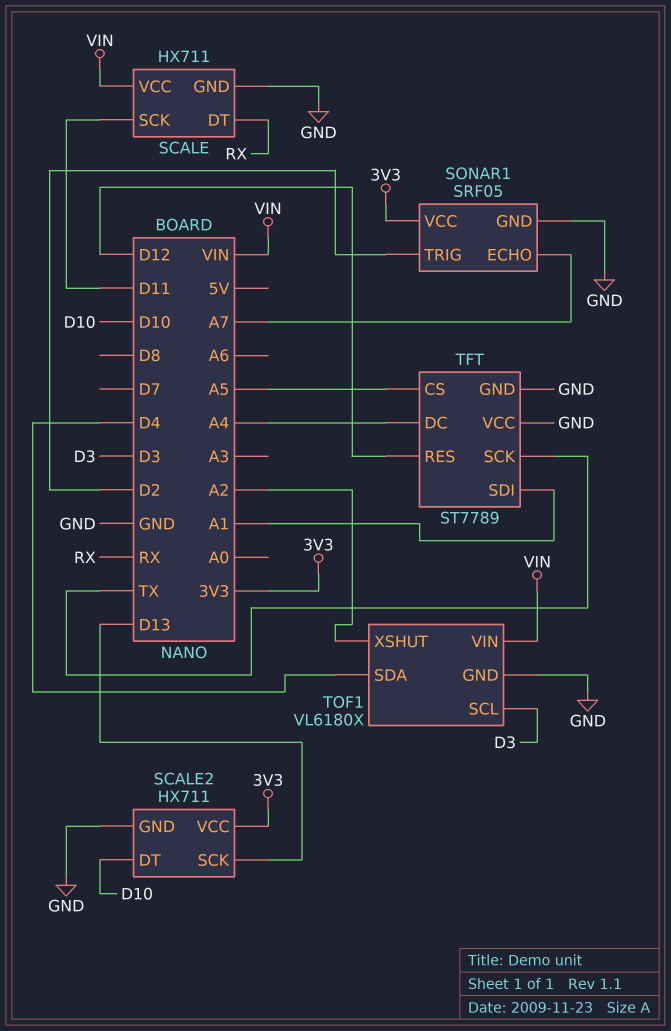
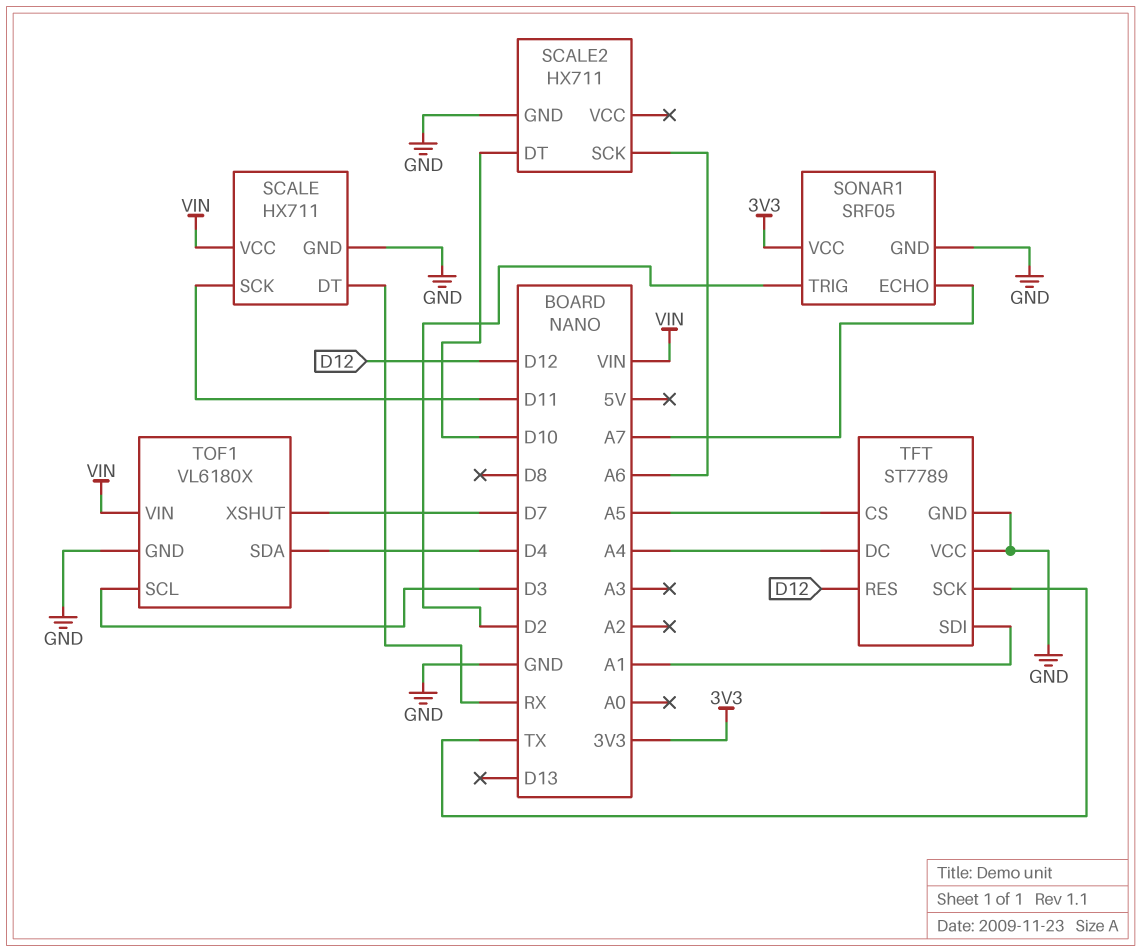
SCALE2 pin SCK: D13 -> A6
SCALE2 pin VCC: 3V3 -> none
TOF1 pin XSHUT: A2 -> D7

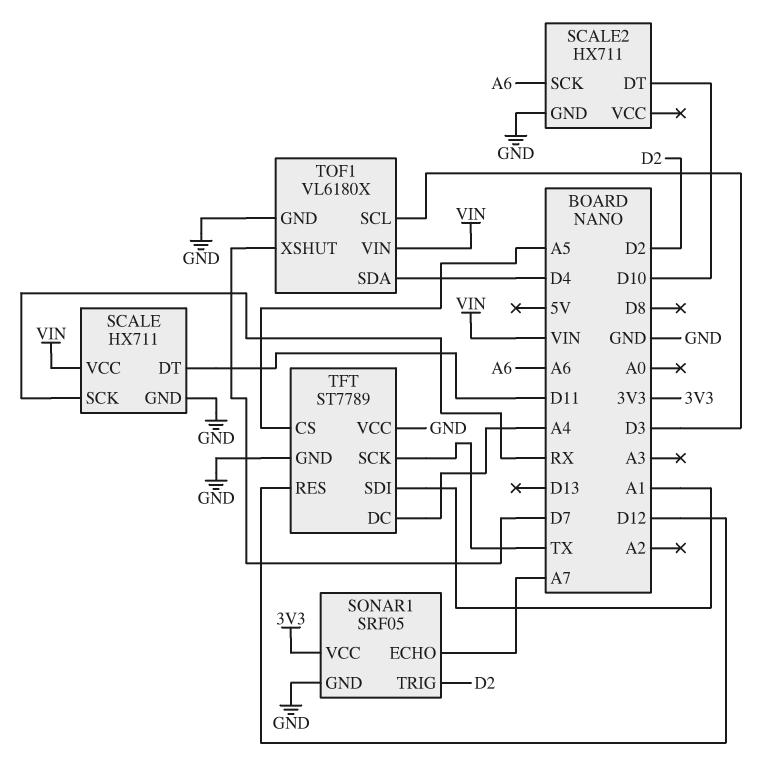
SCALE pin DT: RX -> D11
SCALE pin SCK: D11 -> RX

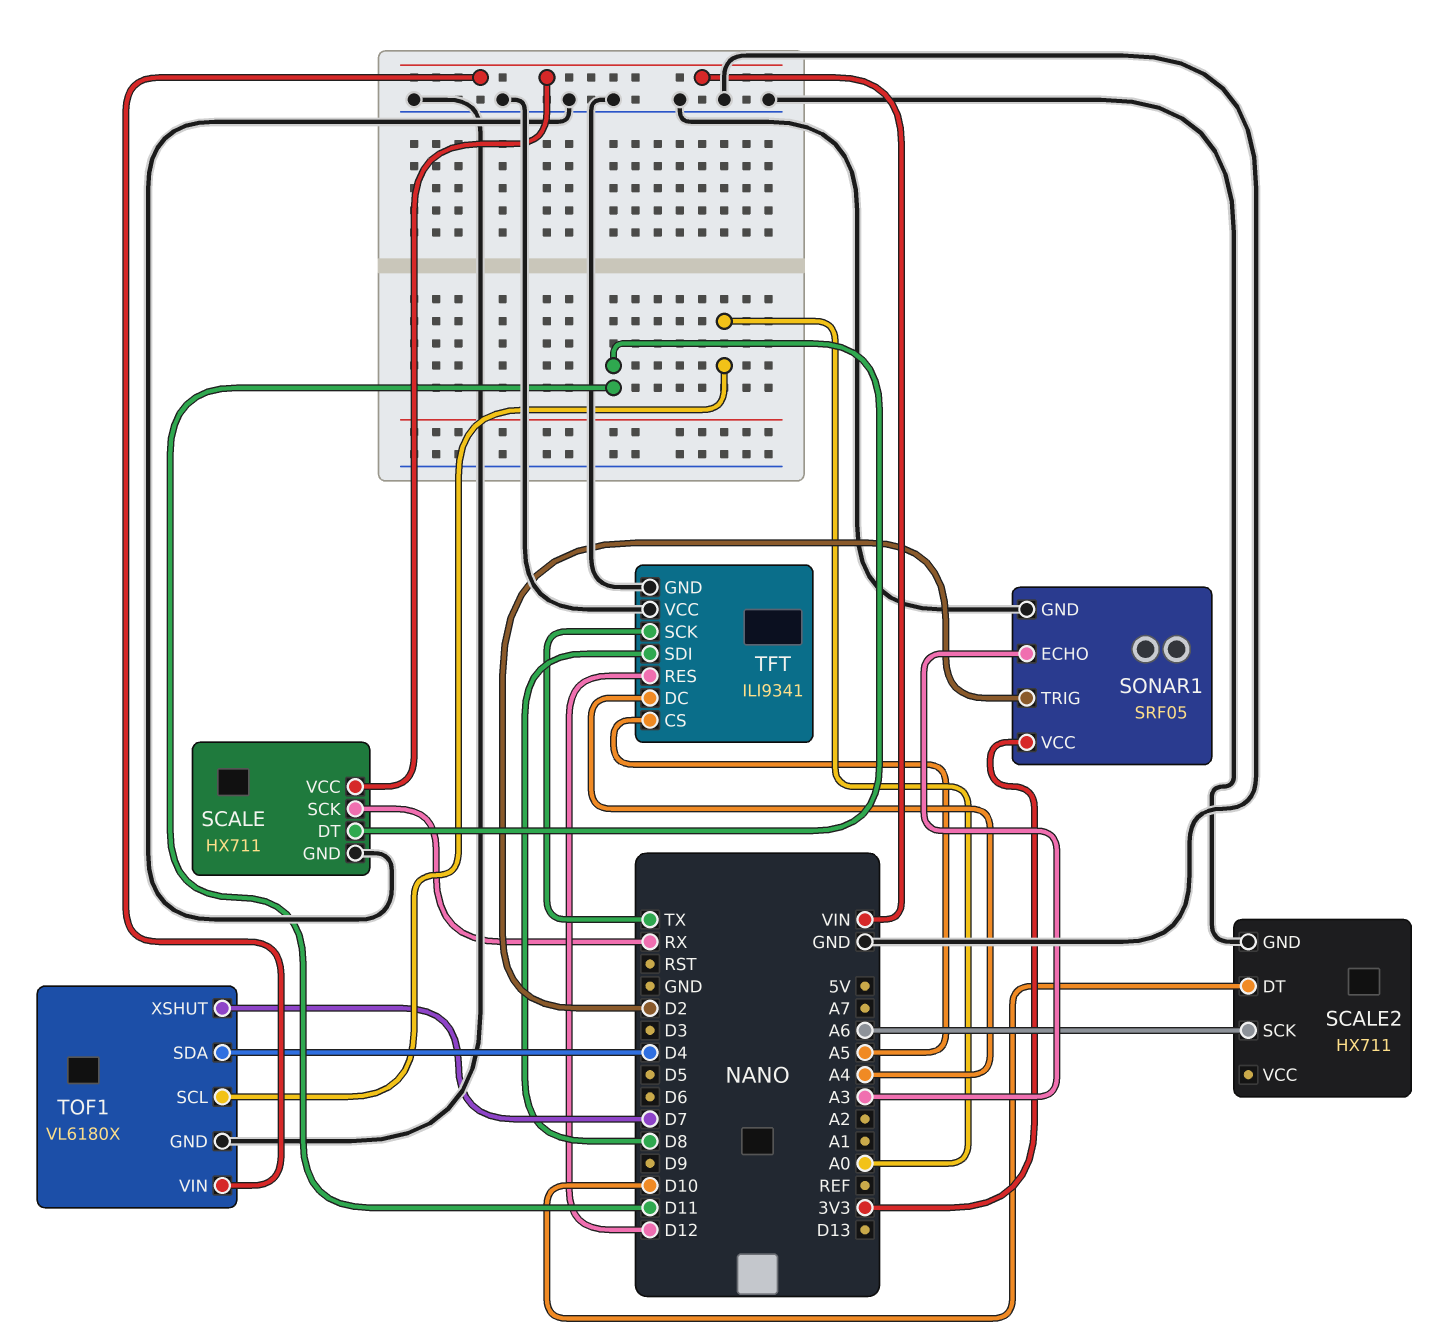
SONAR1 pin ECHO: A7 -> A3
TFT: ST7789 -> ILI9341
TFT pin SDI: A1 -> D8
TOF1 pin SCL: D3 -> A0

